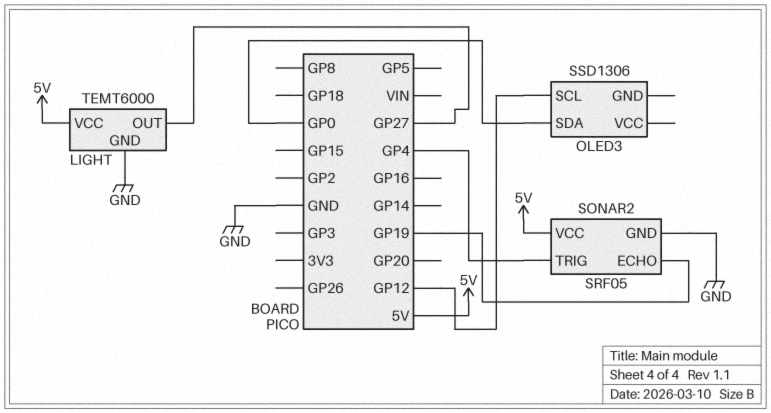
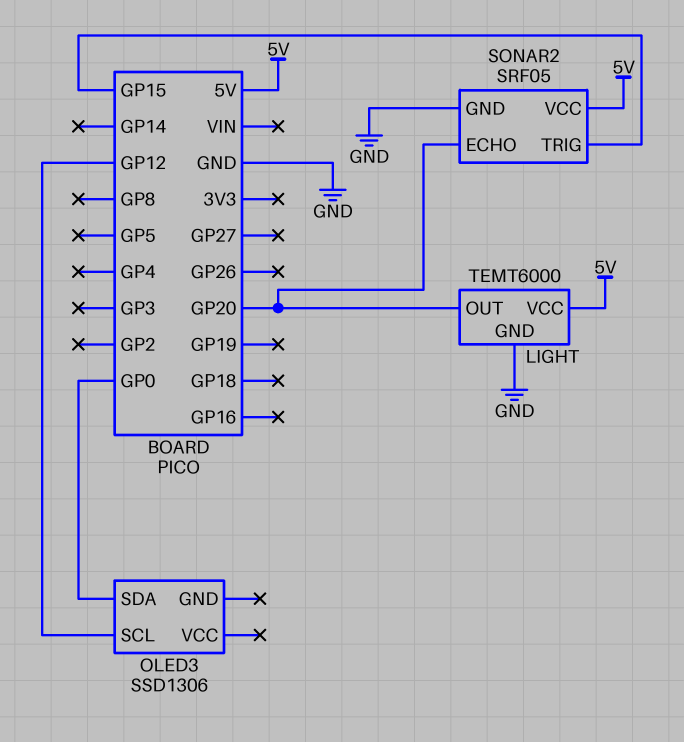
LIGHT pin OUT: GP27 -> GP20
SONAR2 pin ECHO: GP19 -> GP20
SONAR2 pin TRIG: GP4 -> GP15

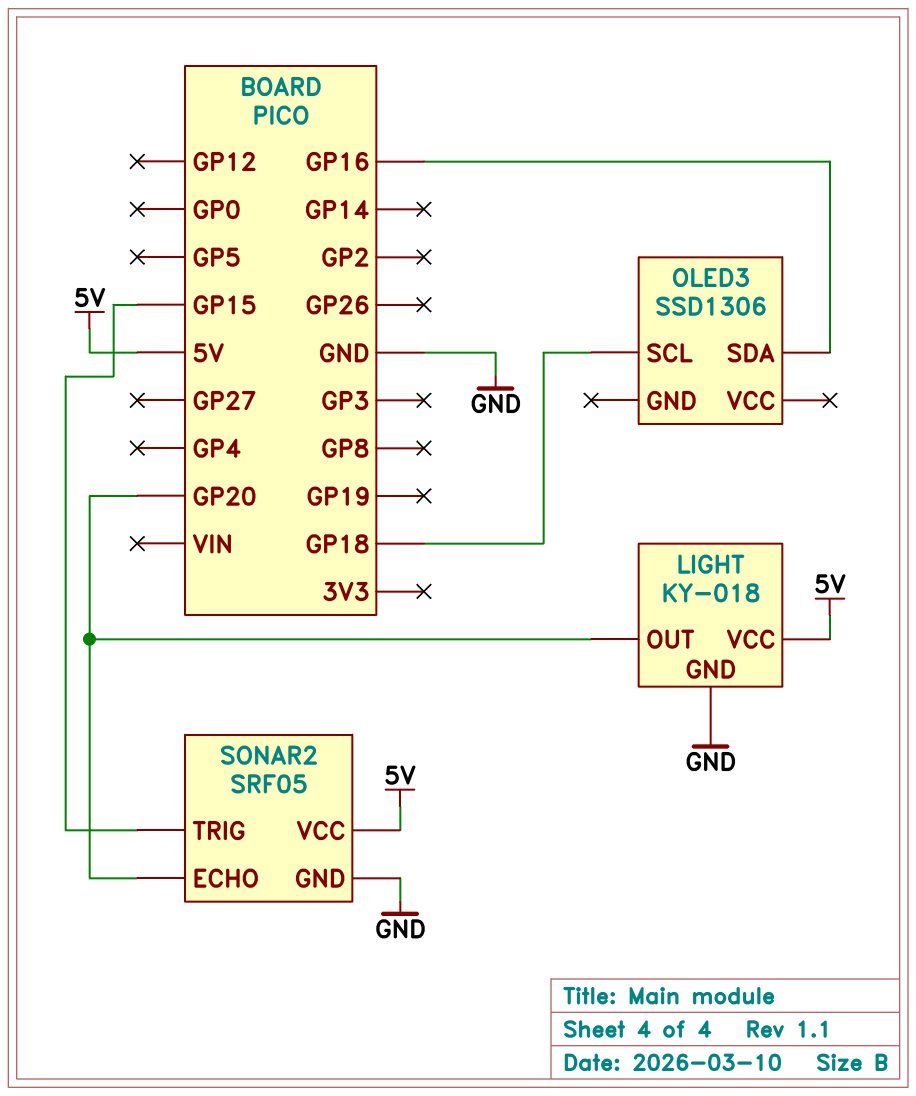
LIGHT: TEMT6000 -> KY-018
OLED3 pin SCL: GP12 -> GP18
OLED3 pin SDA: GP0 -> GP16

